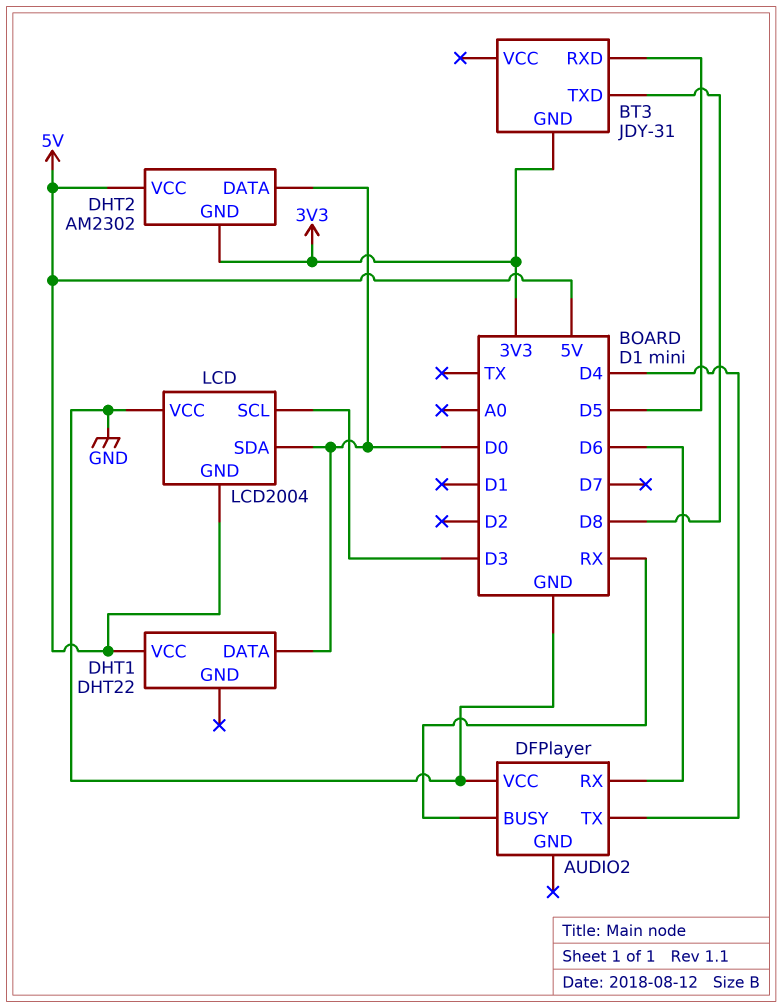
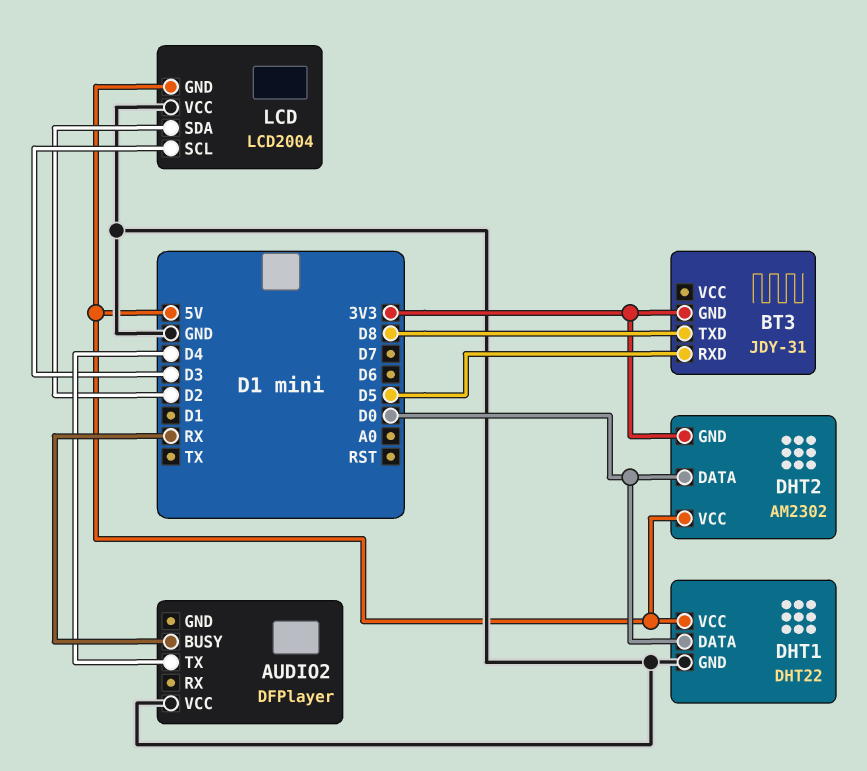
AUDIO2 pin RX: D6 -> none
DHT1 pin GND: none -> GND
LCD pin SDA: D0 -> D2

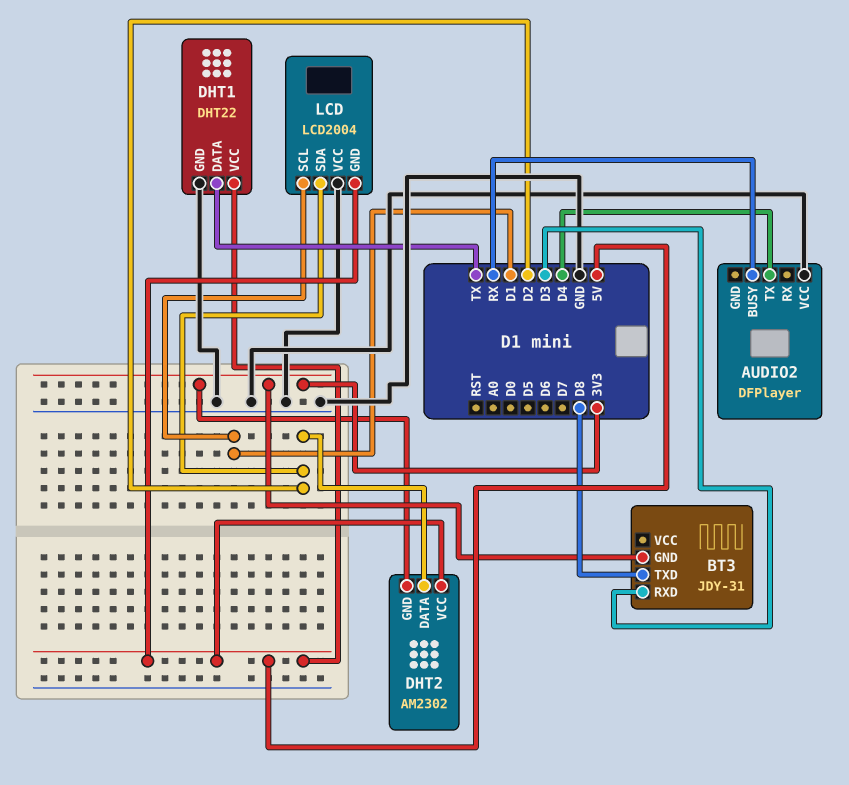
BT3 pin RXD: D5 -> D3
DHT1 pin DATA: D0 -> TX
DHT2 pin DATA: D0 -> D2
LCD pin SCL: D3 -> D1

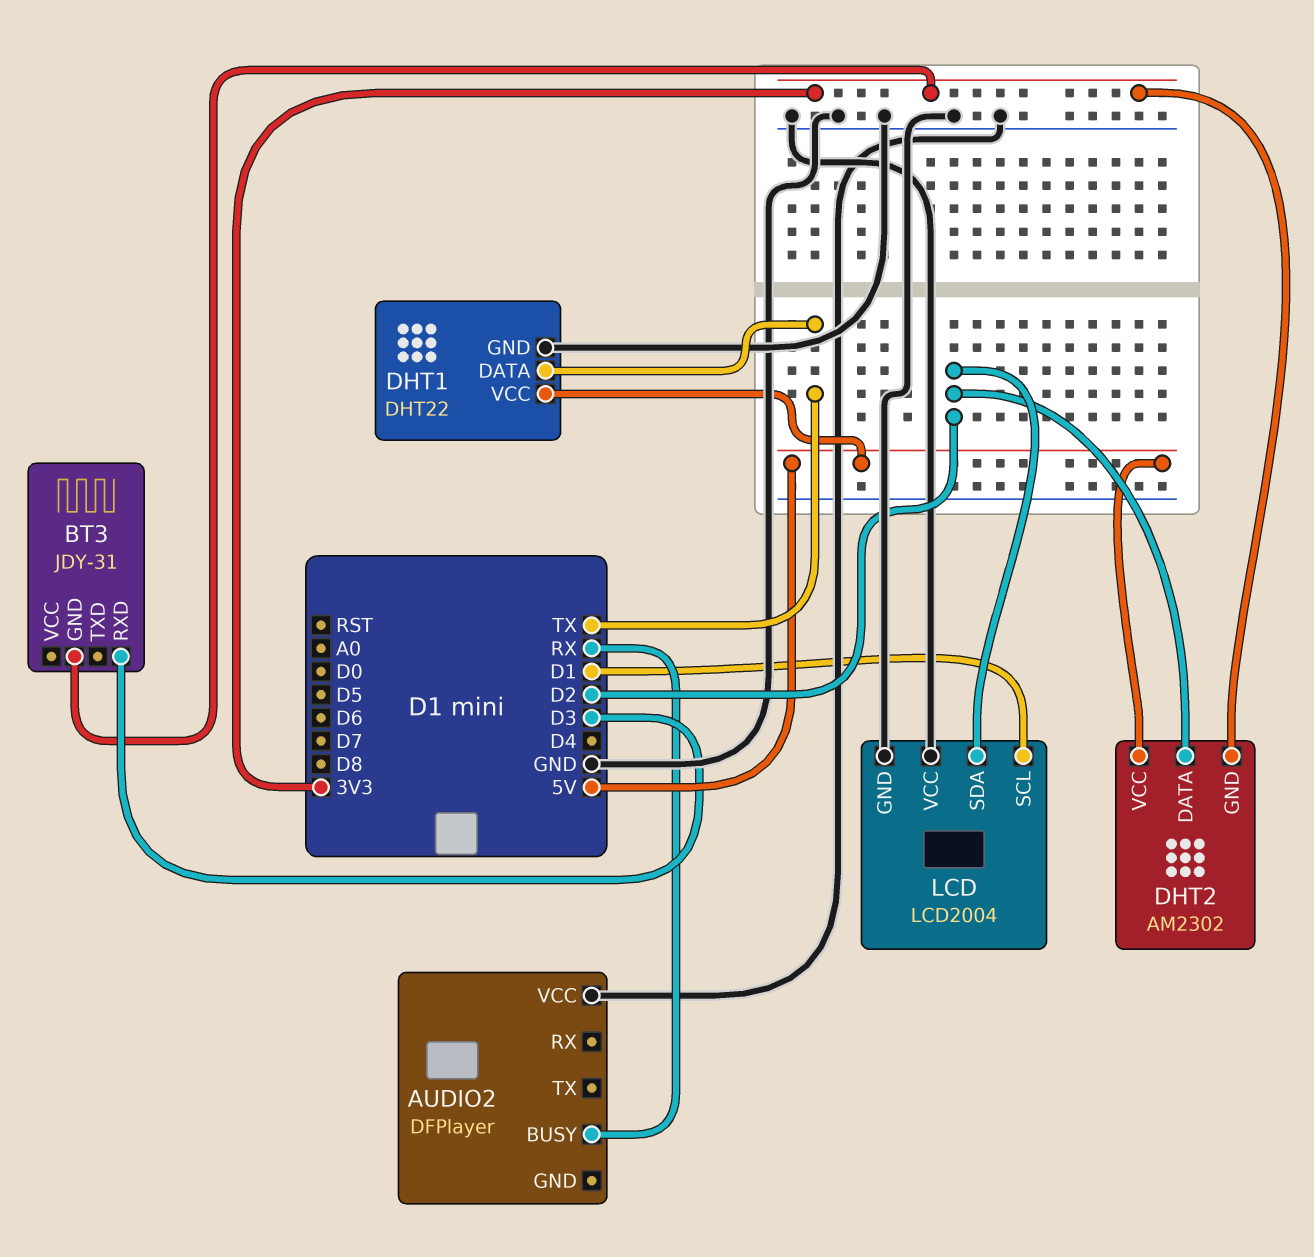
AUDIO2 pin TX: D4 -> none
BT3 pin TXD: D8 -> none
LCD pin GND: 5V -> GND

